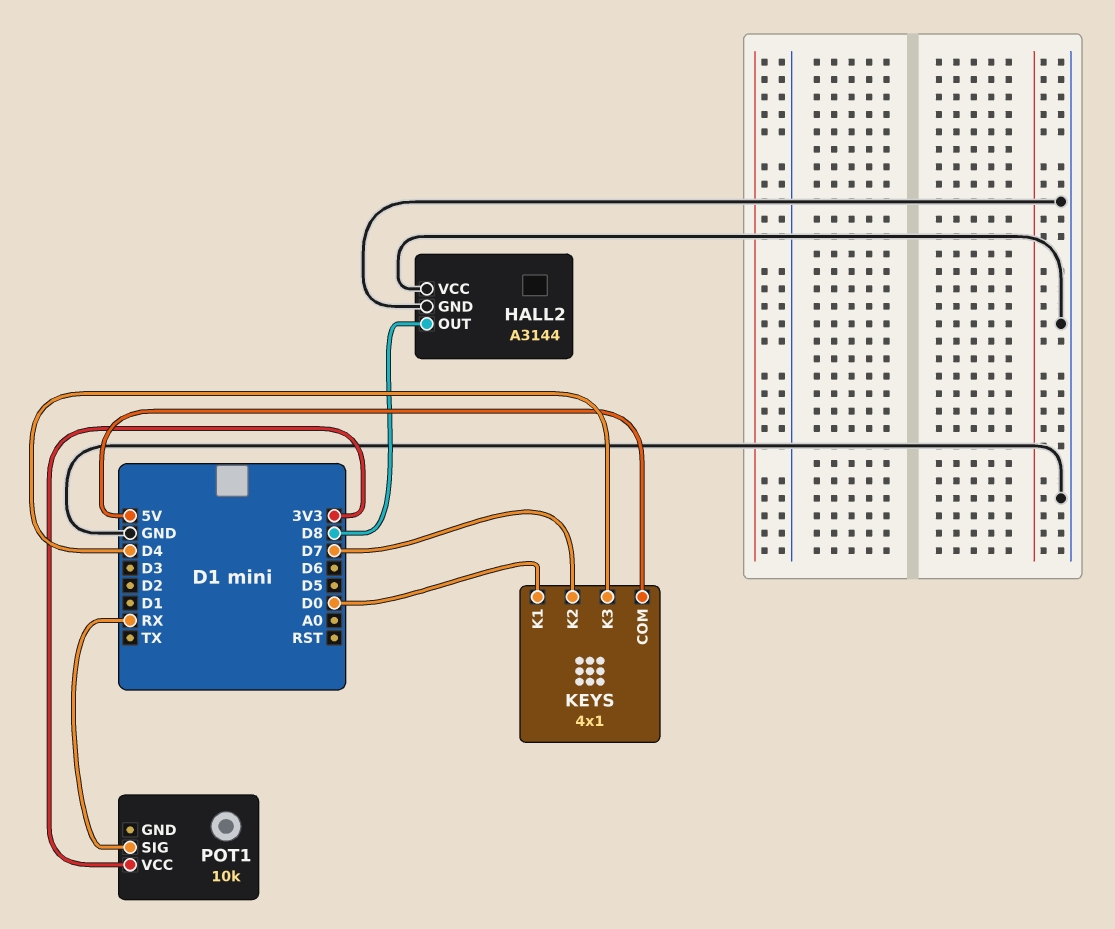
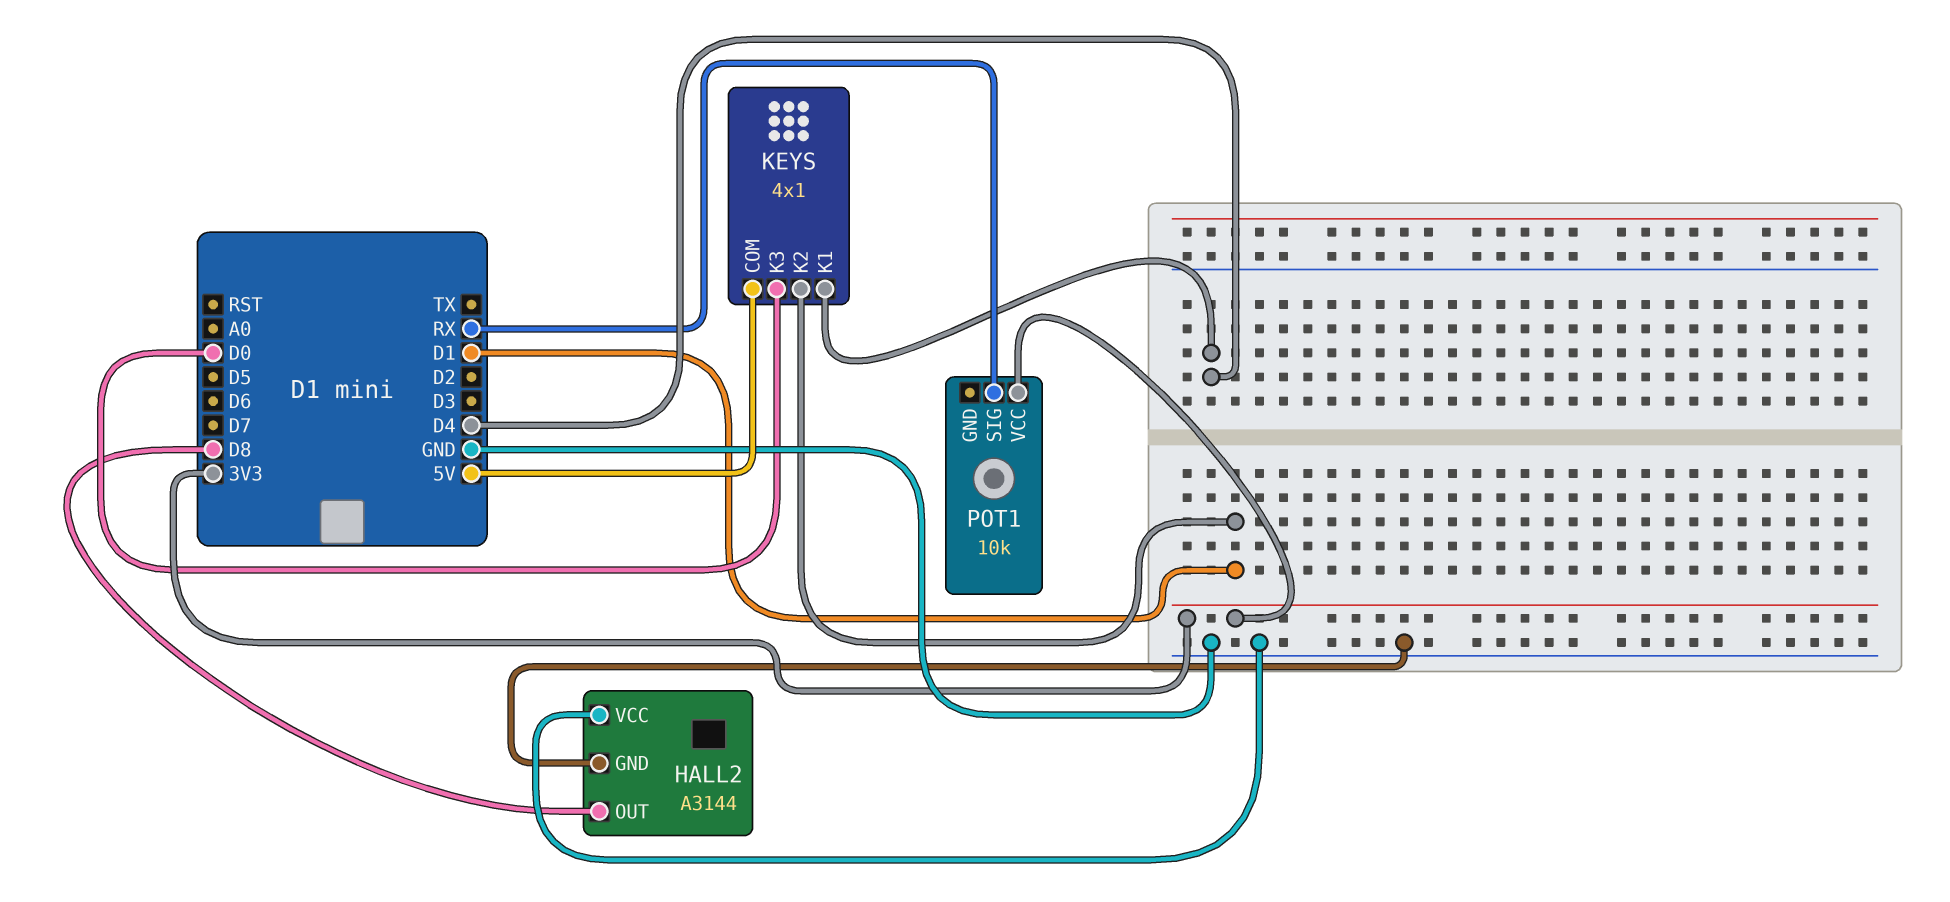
KEYS pin K1: D0 -> D4
KEYS pin K2: D7 -> D1
KEYS pin K3: D4 -> D0

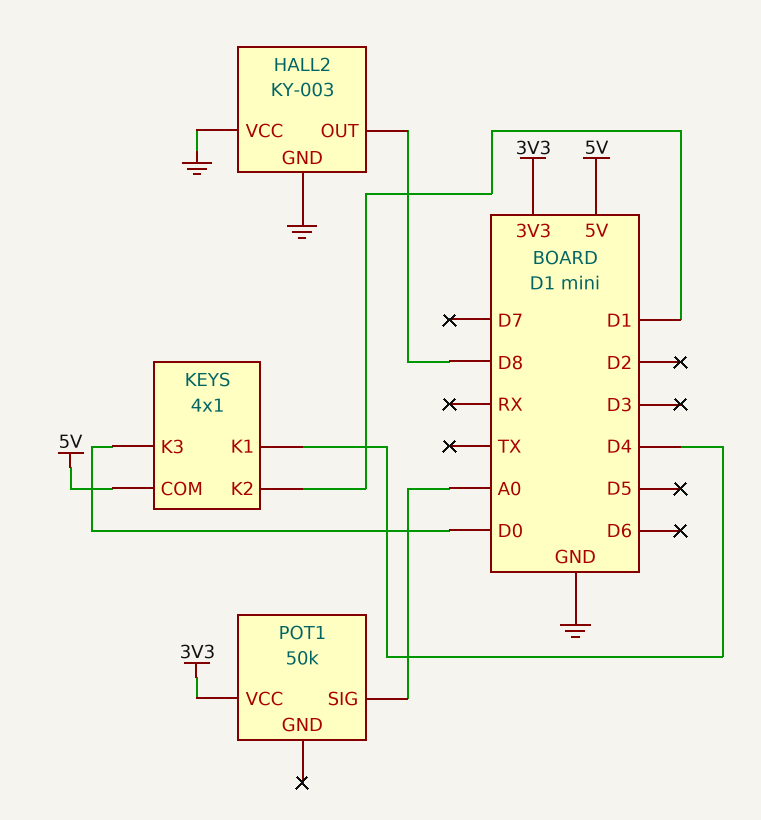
HALL2: A3144 -> KY-003
POT1: 10k -> 50k
POT1 pin SIG: RX -> A0

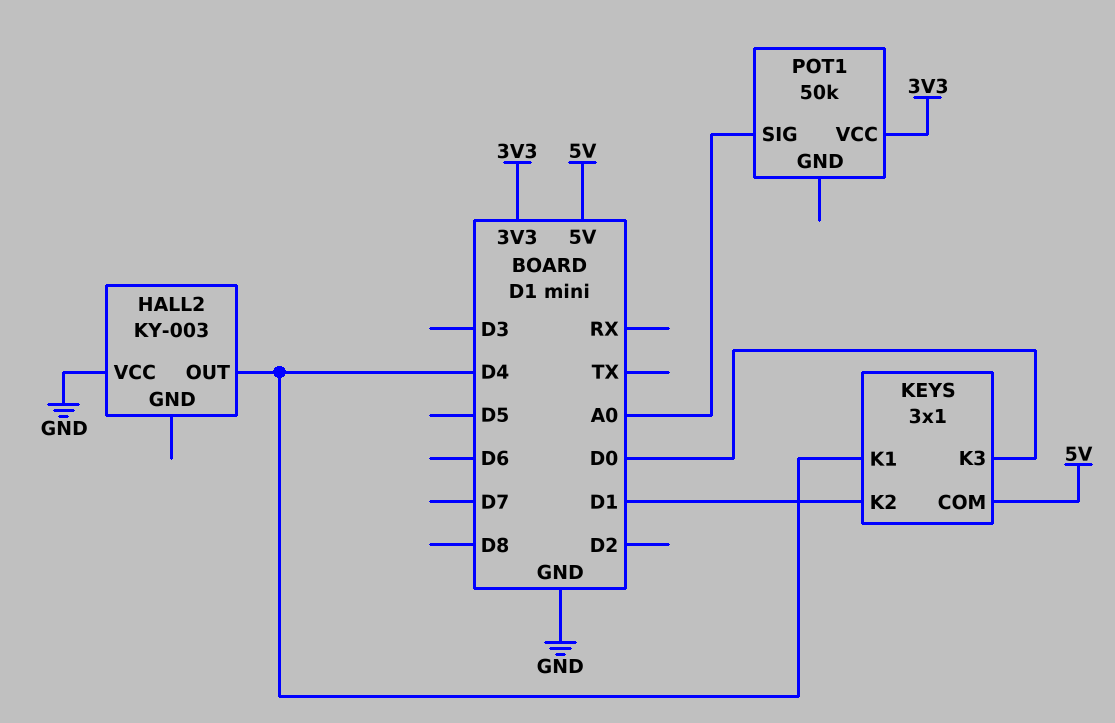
HALL2 pin GND: GND -> none
HALL2 pin OUT: D8 -> D4
KEYS: 4x1 -> 3x1

